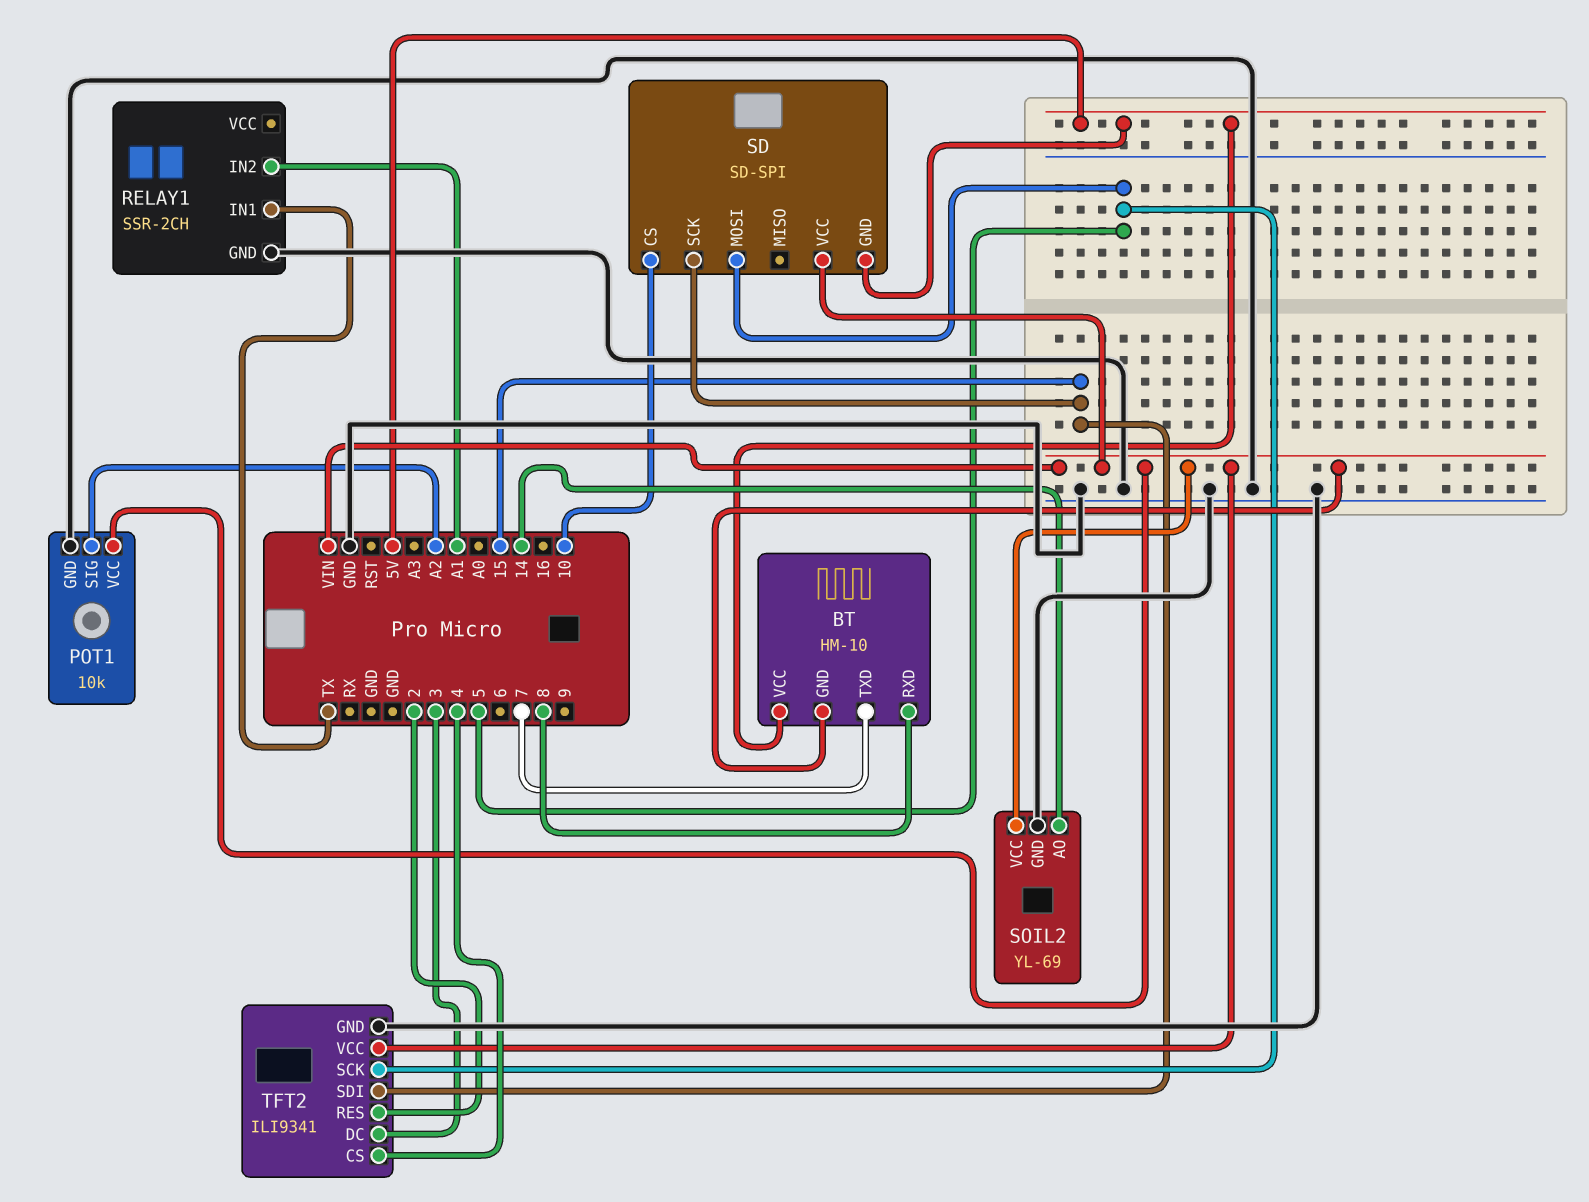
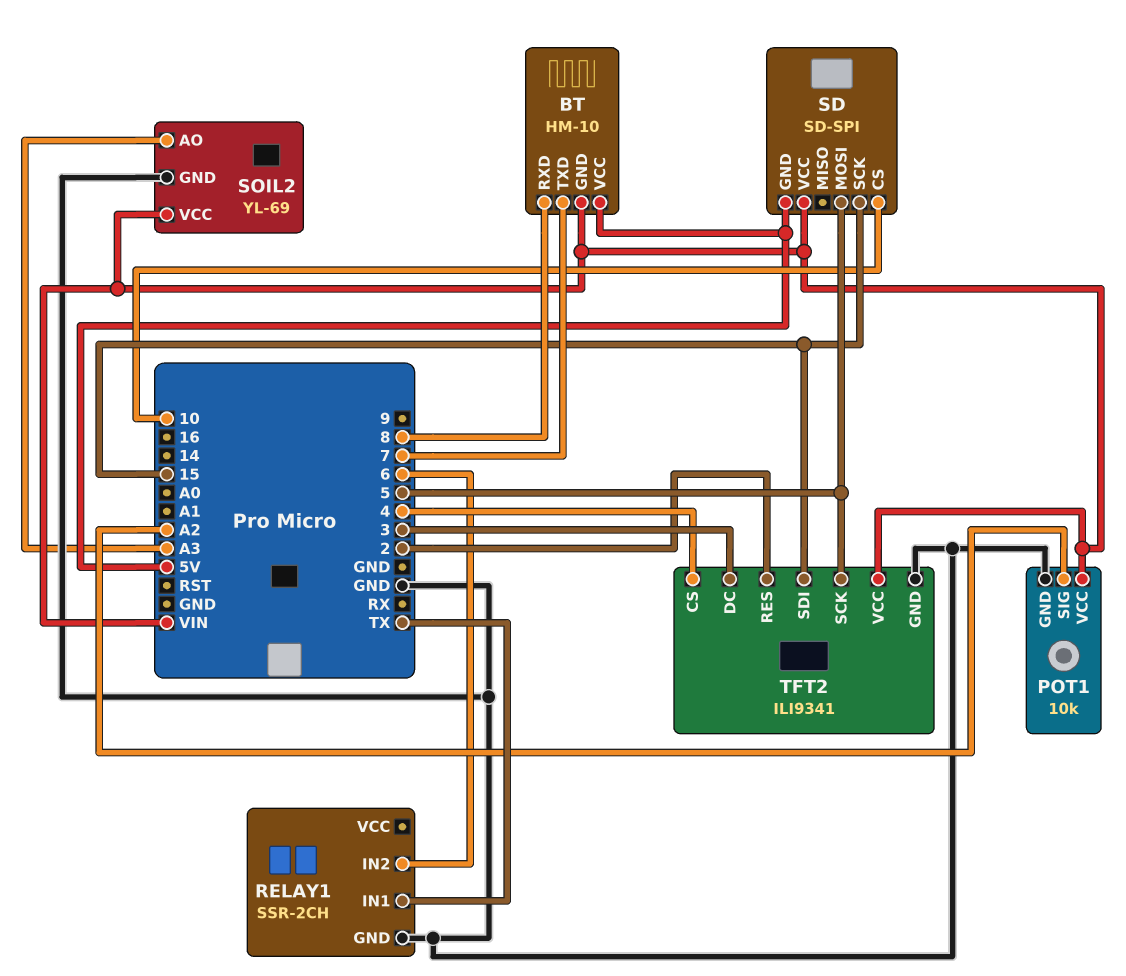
RELAY1 pin IN2: A1 -> 6
SOIL2 pin AO: 14 -> A3

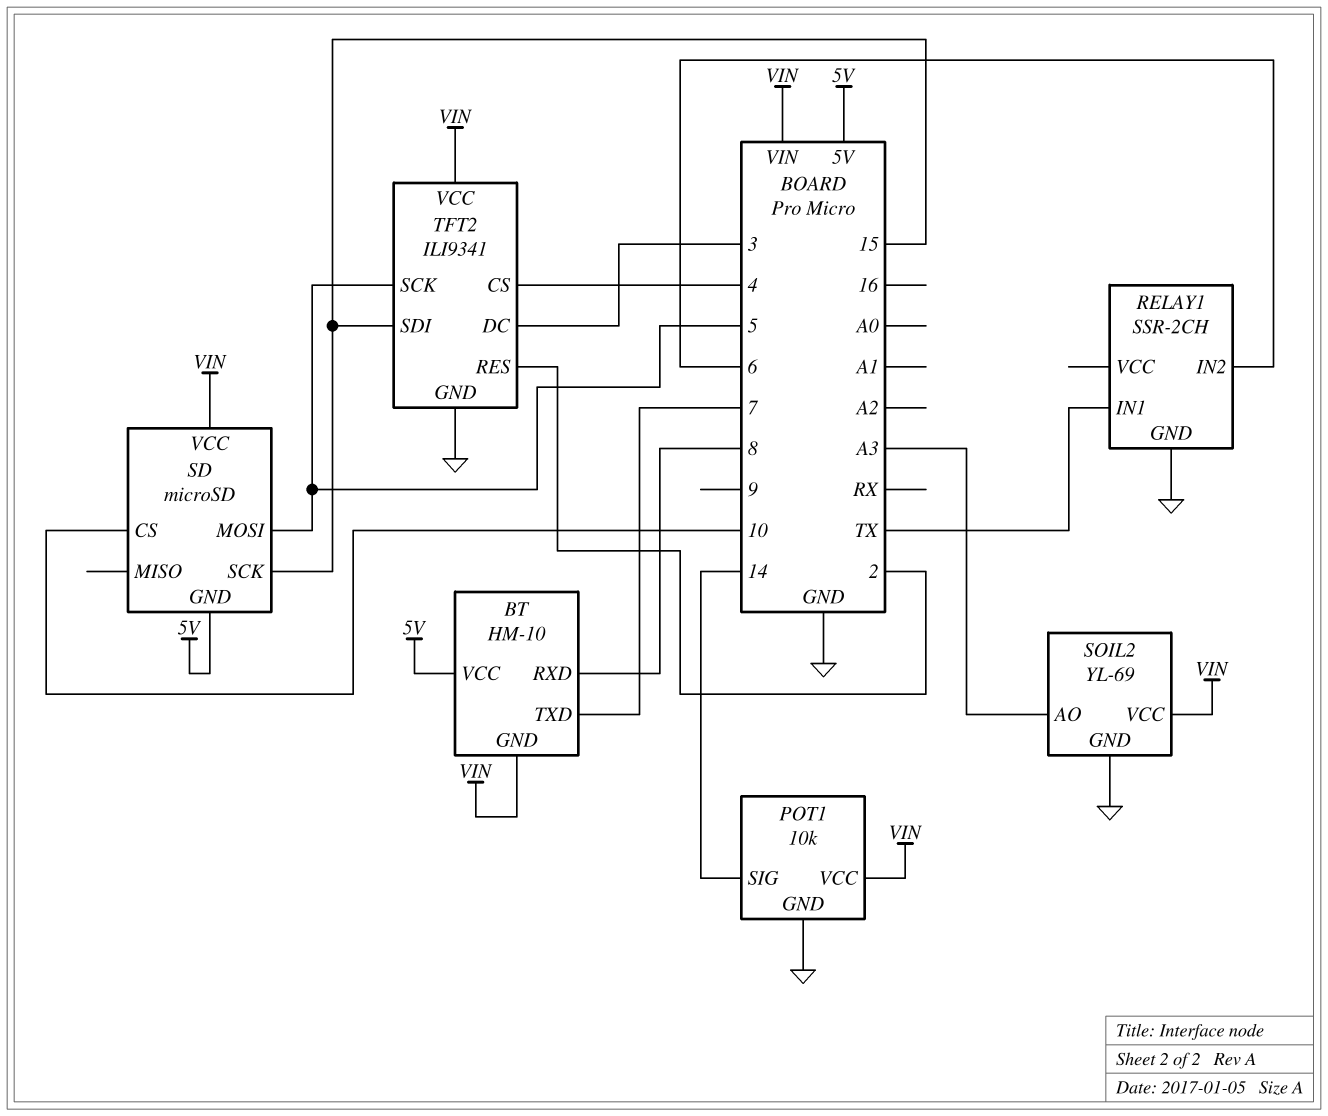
POT1 pin SIG: A2 -> 14
SD: SD-SPI -> microSD

